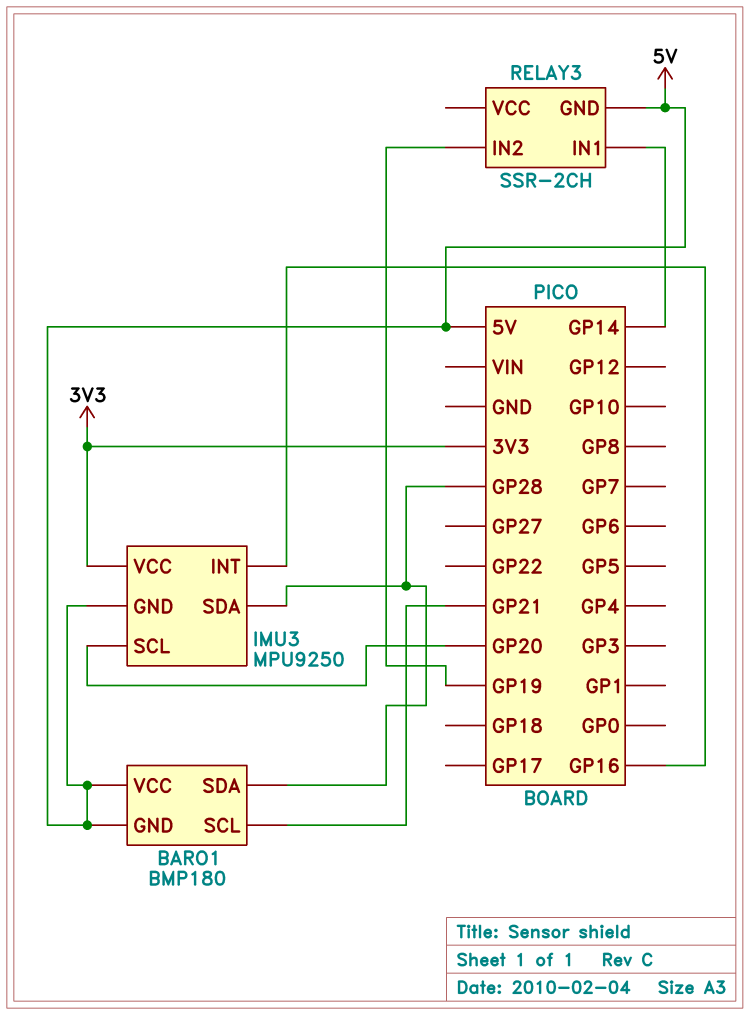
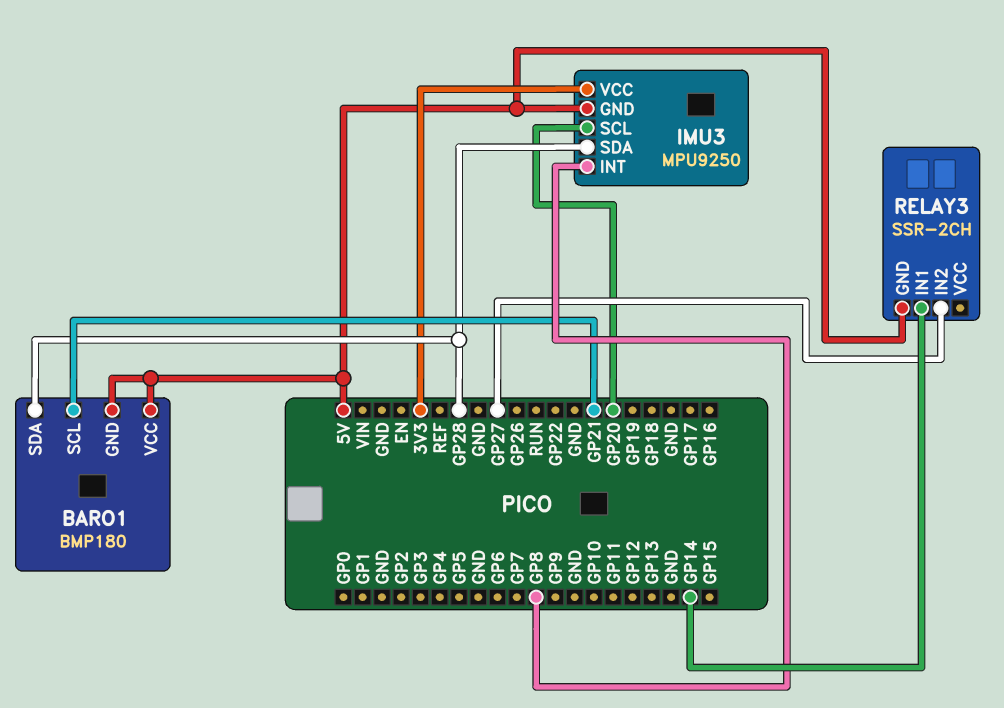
IMU3 pin INT: GP16 -> GP8
RELAY3 pin IN2: GP19 -> GP27

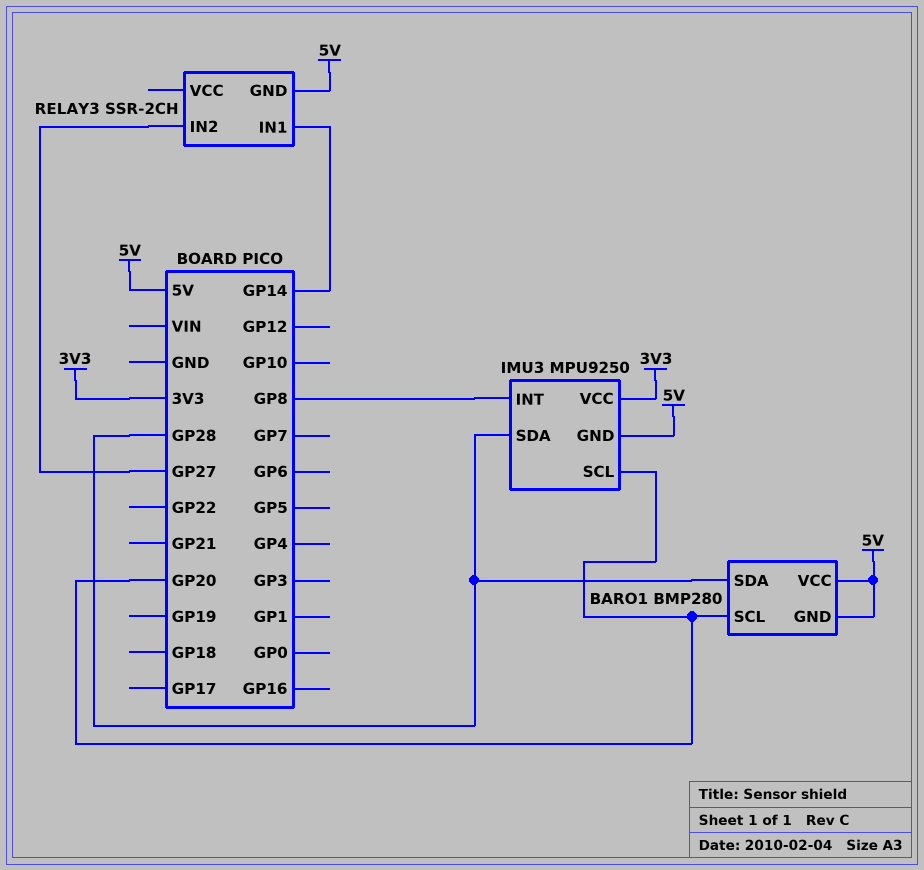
BARO1: BMP180 -> BMP280
BARO1 pin SCL: GP21 -> GP20

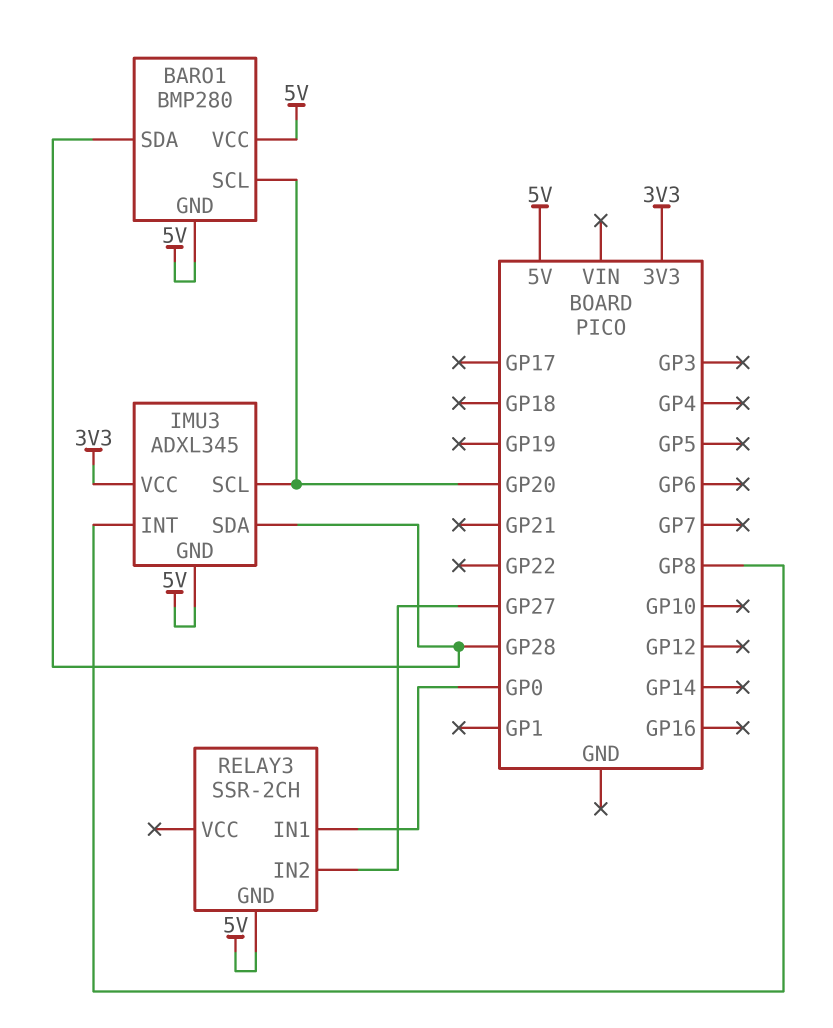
IMU3: MPU9250 -> ADXL345
RELAY3 pin IN1: GP14 -> GP0

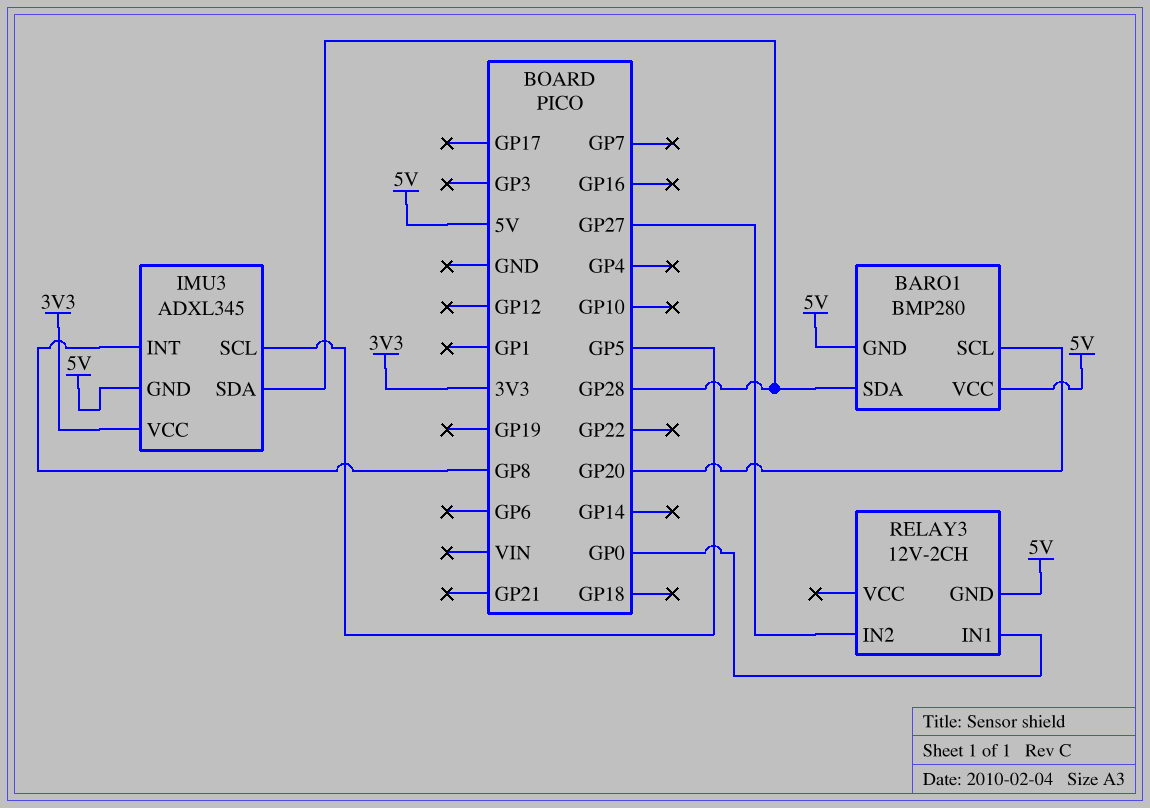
IMU3 pin SCL: GP20 -> GP5
RELAY3: SSR-2CH -> 12V-2CH

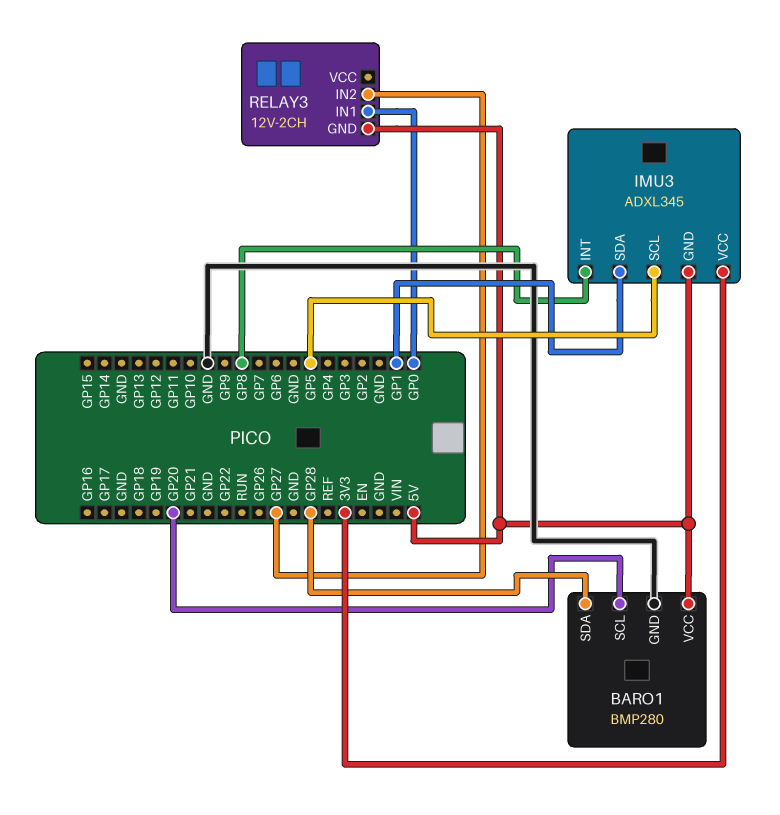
BARO1 pin GND: 5V -> GND
IMU3 pin SDA: GP28 -> GP1

